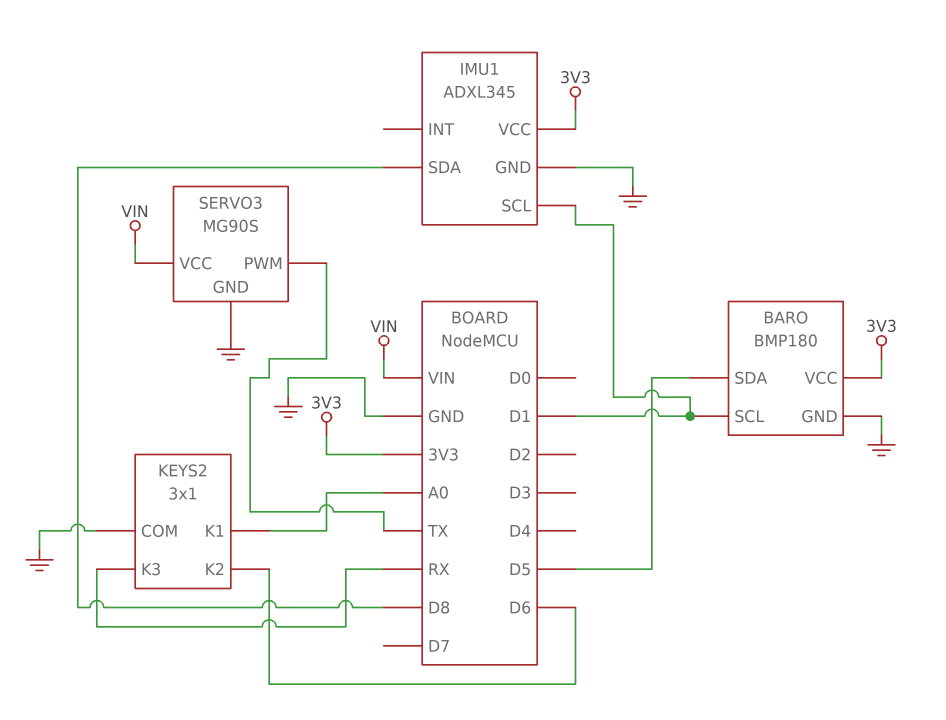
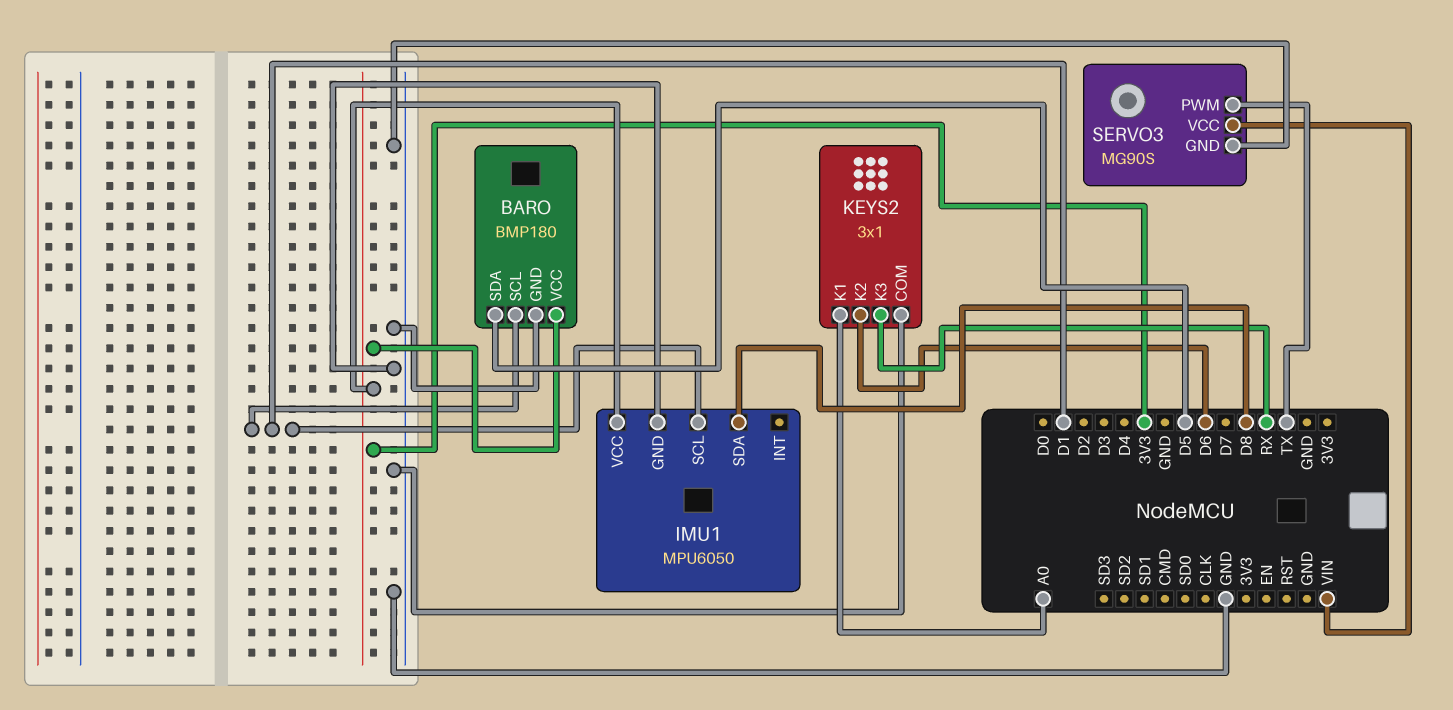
IMU1: ADXL345 -> MPU6050

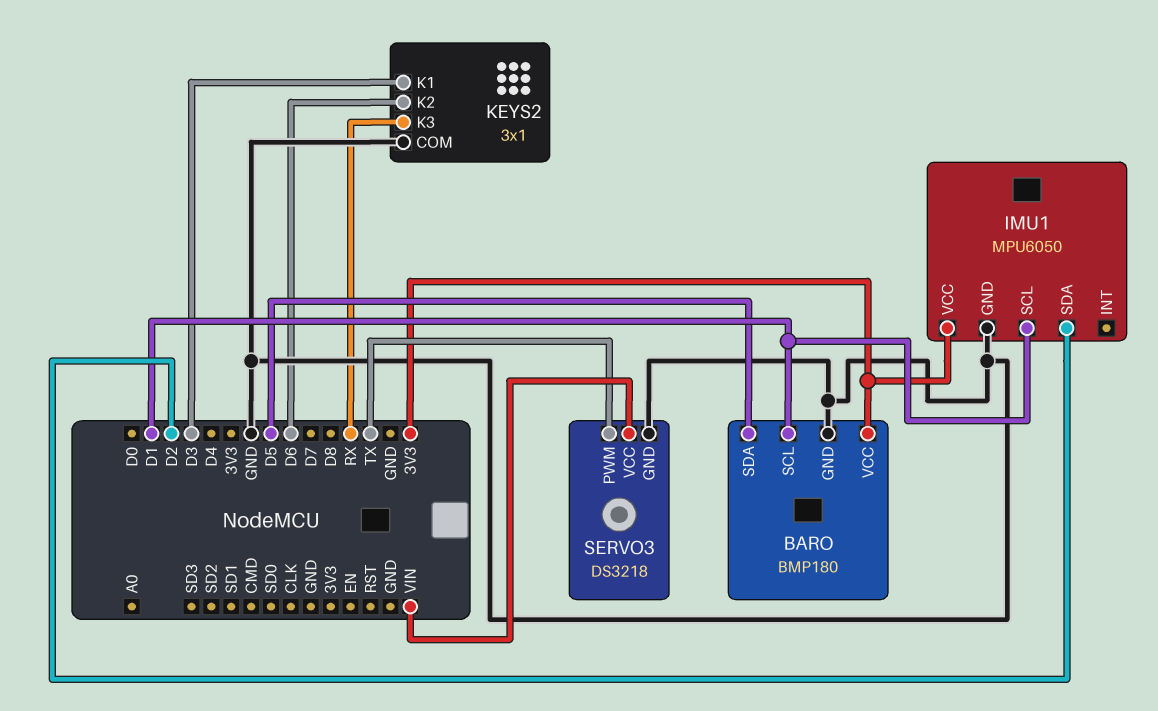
IMU1 pin SDA: D8 -> D2
KEYS2 pin K1: A0 -> D3
SERVO3: MG90S -> DS3218

